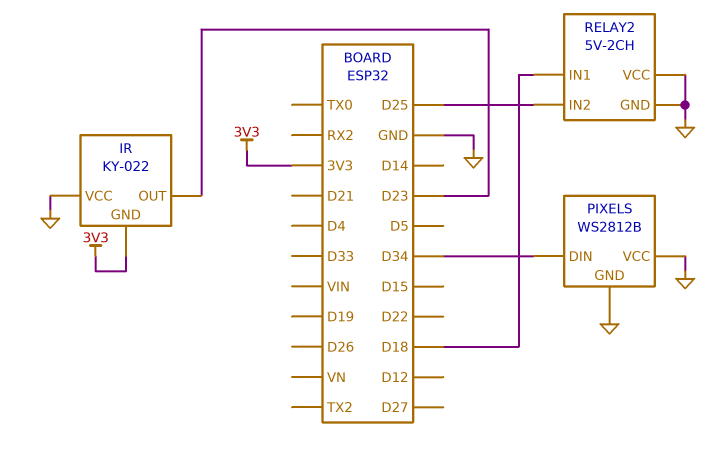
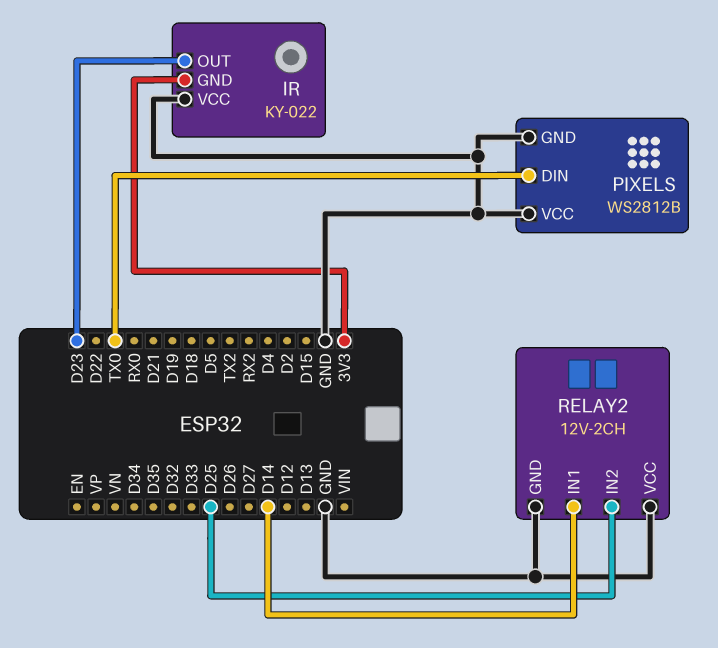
PIXELS pin DIN: D34 -> TX0
RELAY2: 5V-2CH -> 12V-2CH
RELAY2 pin IN1: D18 -> D14

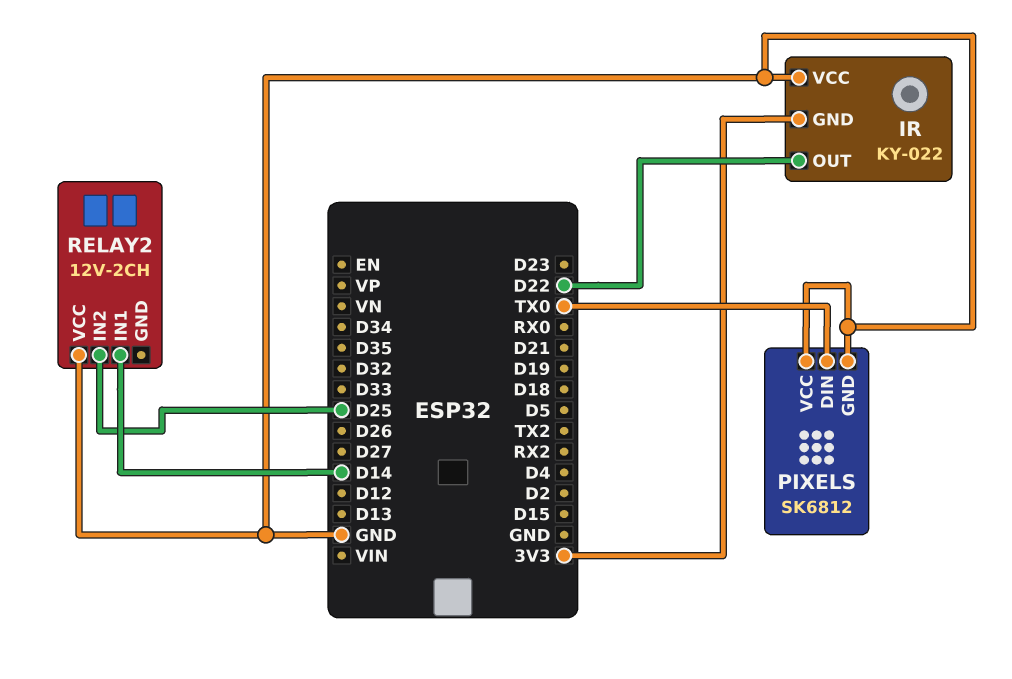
IR pin OUT: D23 -> D22
PIXELS: WS2812B -> SK6812
RELAY2 pin GND: GND -> none

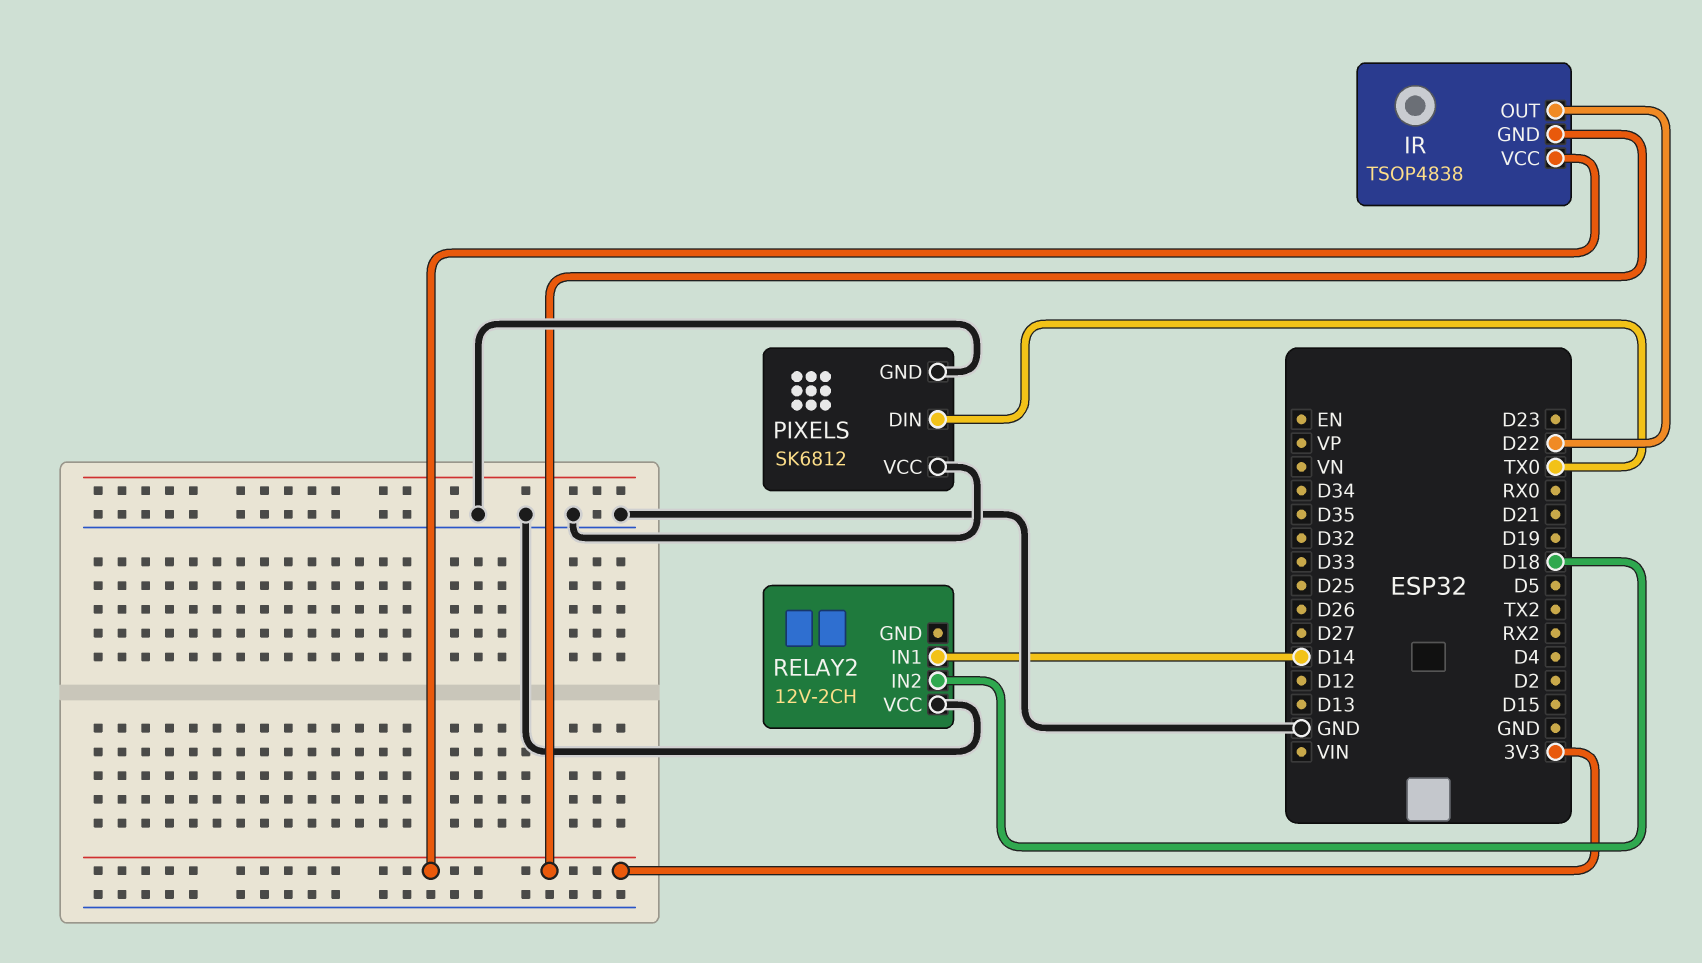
IR: KY-022 -> TSOP4838
IR pin VCC: GND -> 3V3
RELAY2 pin IN2: D25 -> D18

